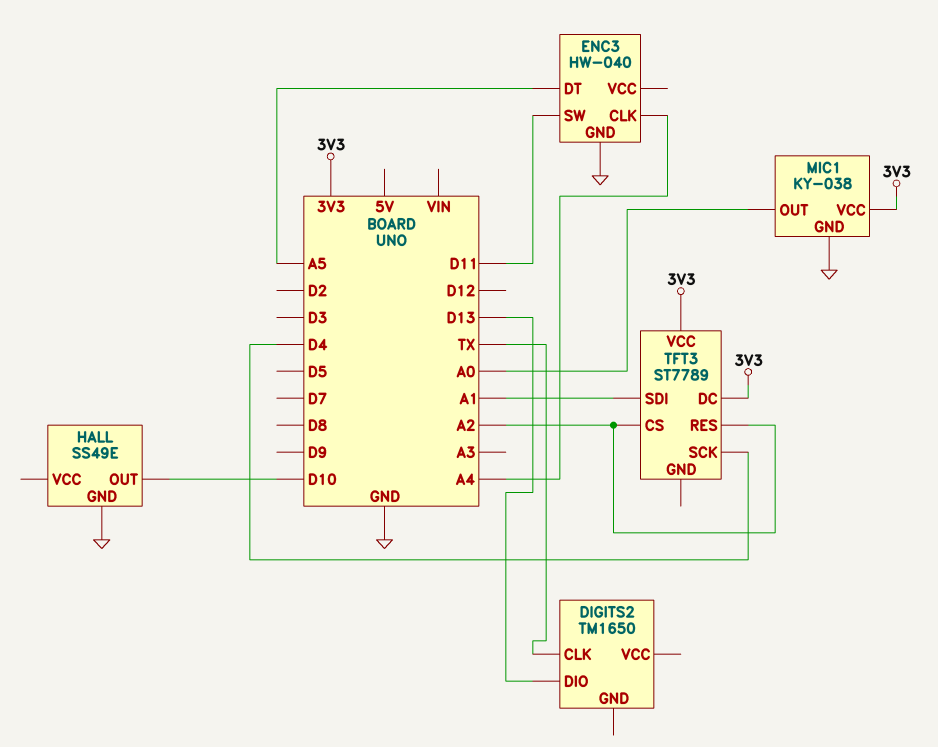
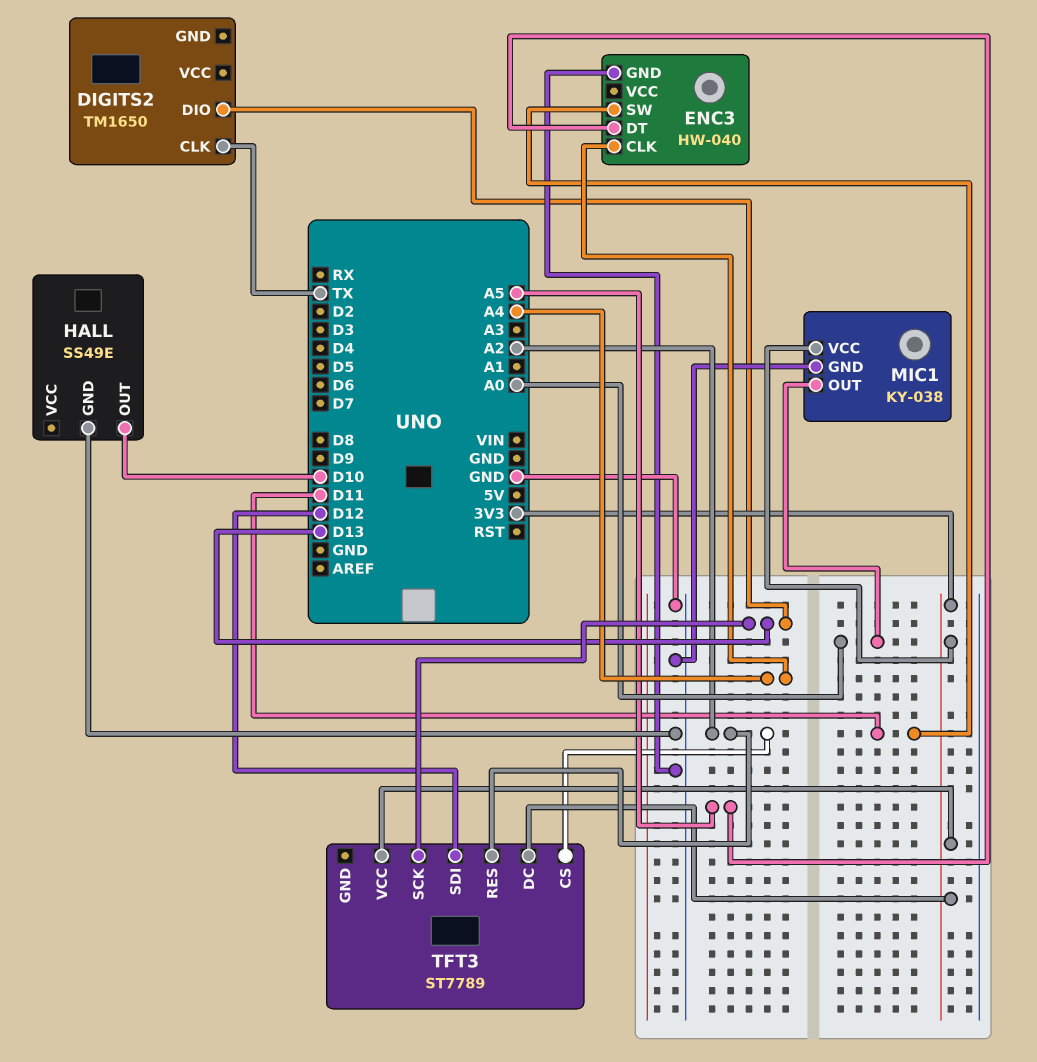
TFT3 pin SCK: D4 -> D13
TFT3 pin SDI: A1 -> D12

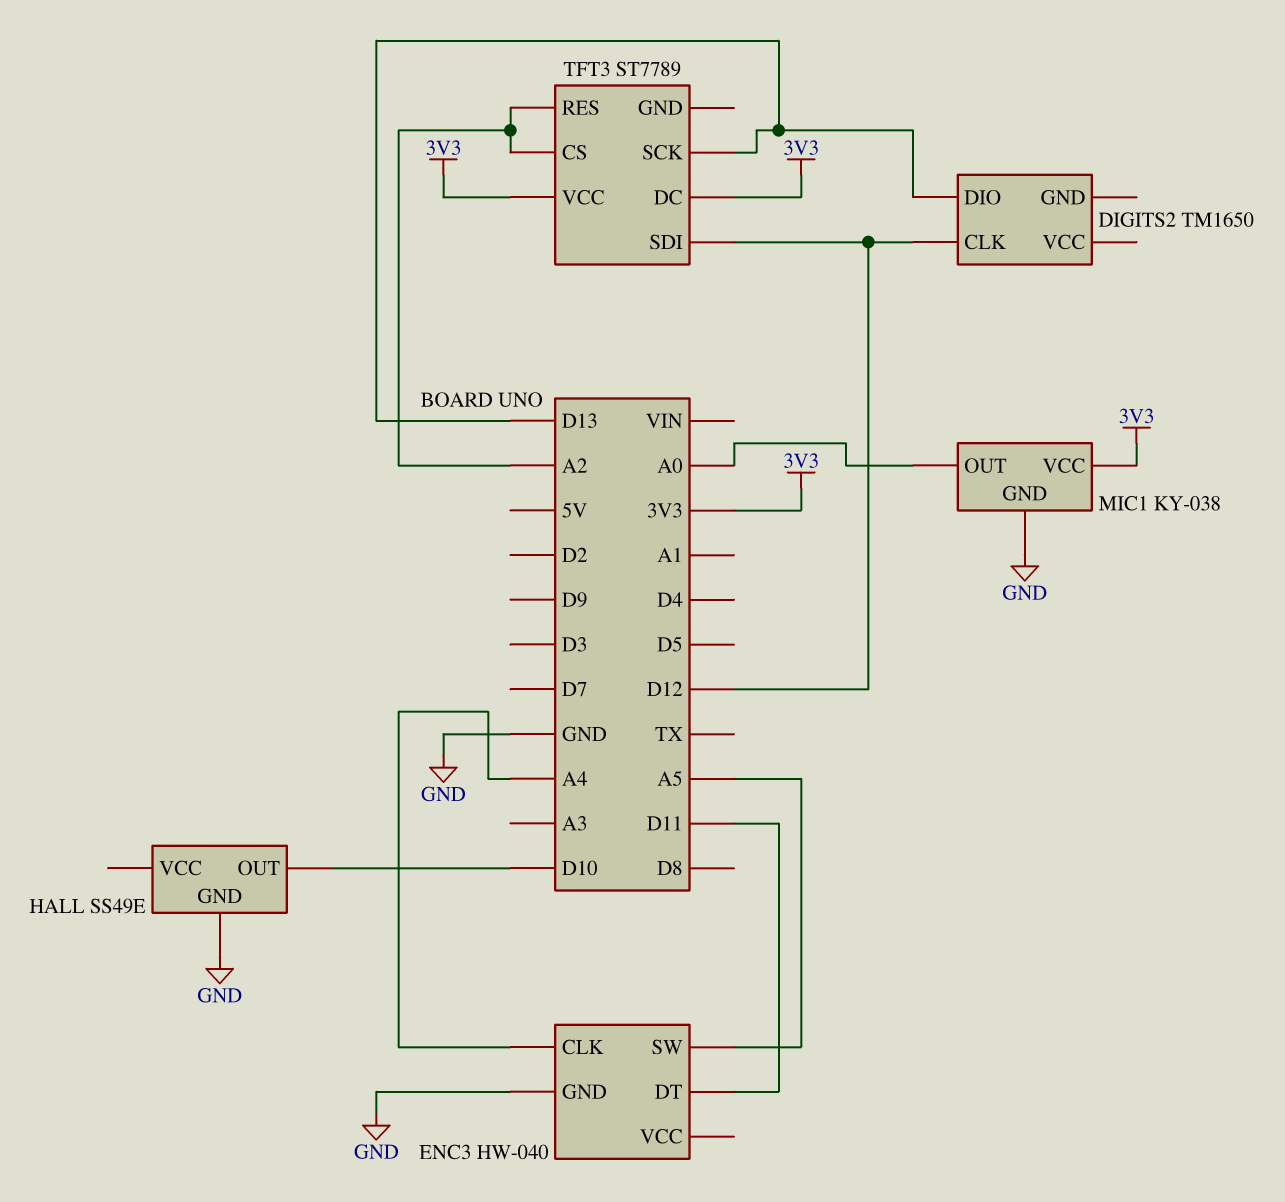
DIGITS2 pin CLK: TX -> D12
ENC3 pin DT: A5 -> D11
ENC3 pin SW: D11 -> A5

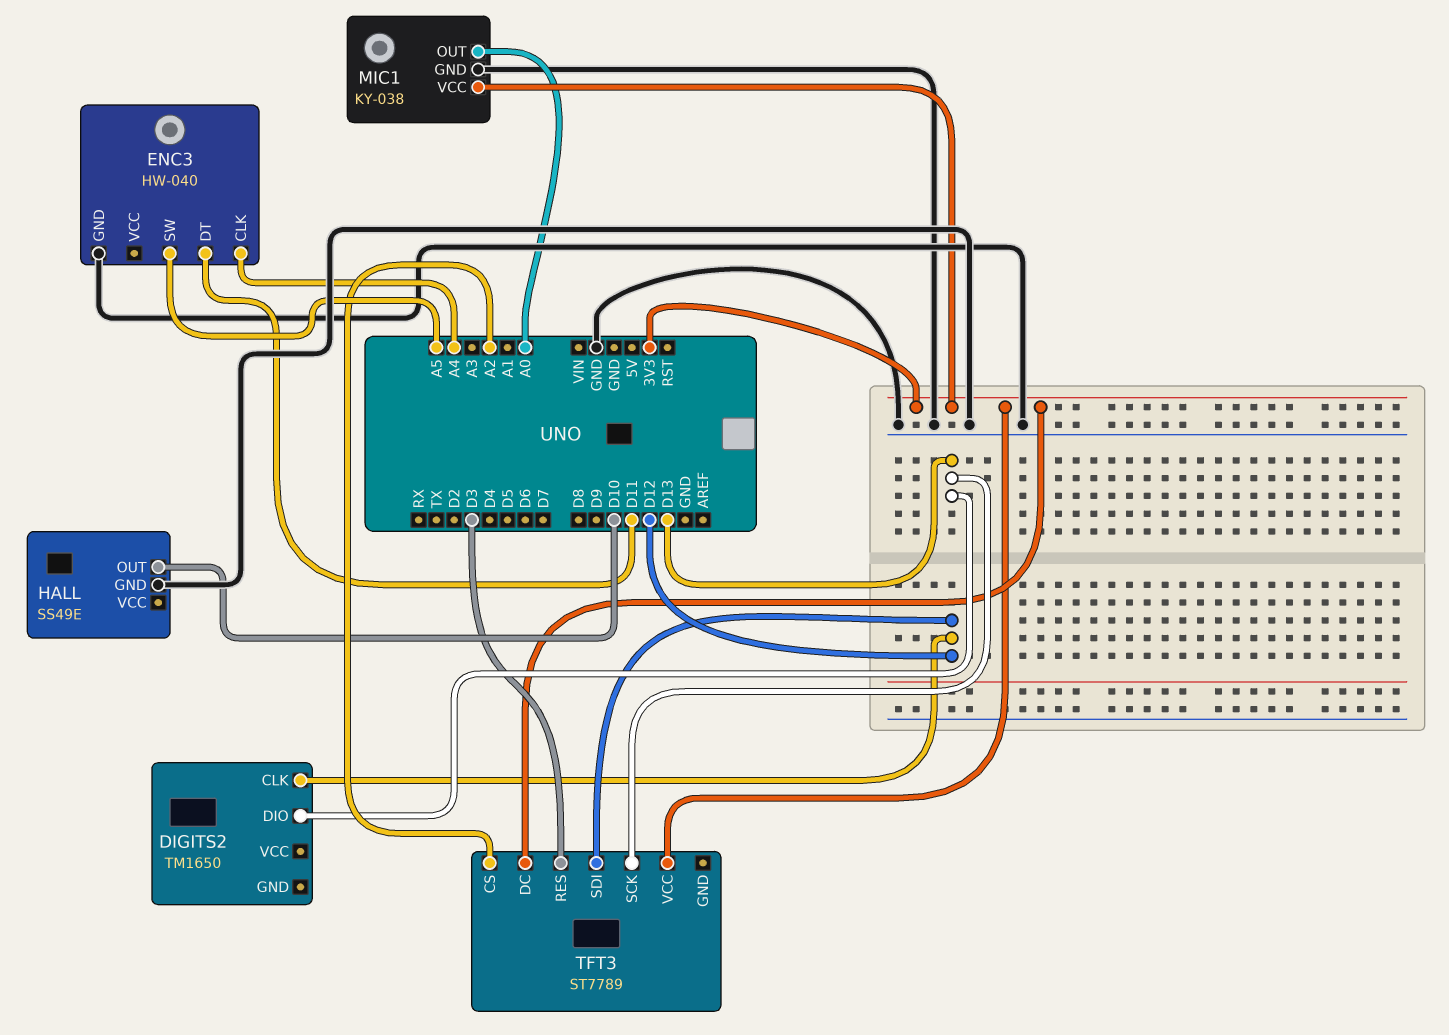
TFT3 pin RES: A2 -> D3

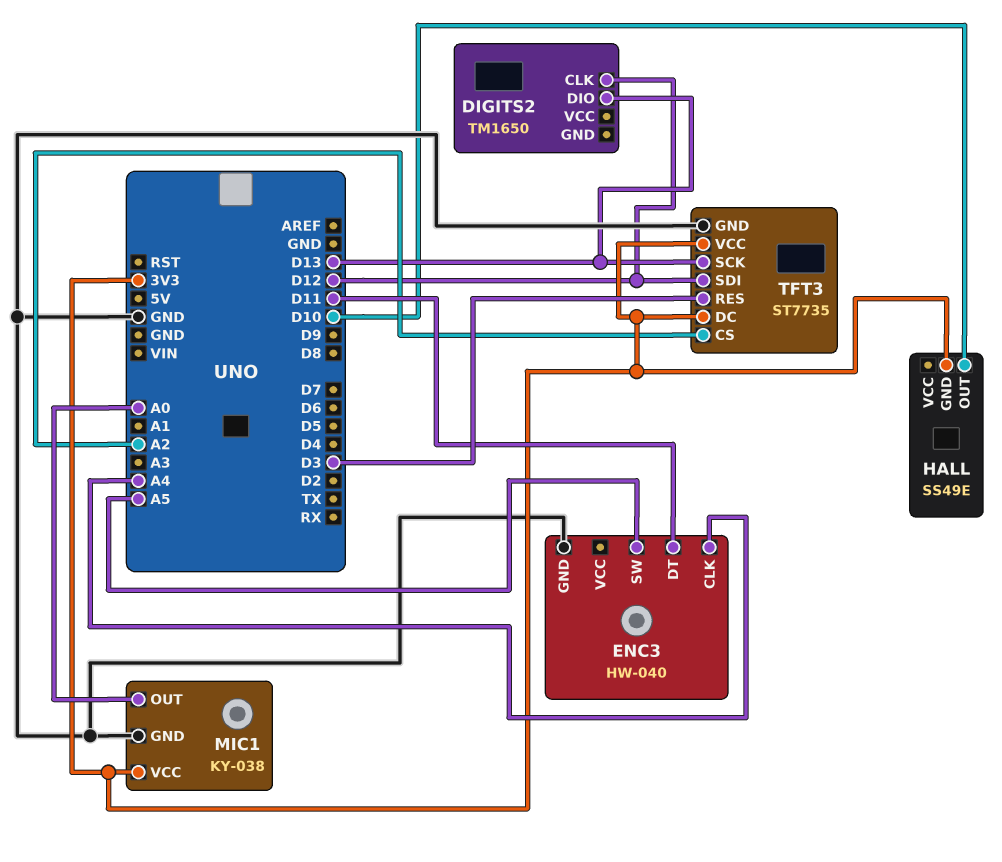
HALL pin GND: GND -> 3V3
TFT3: ST7789 -> ST7735
TFT3 pin GND: none -> GND

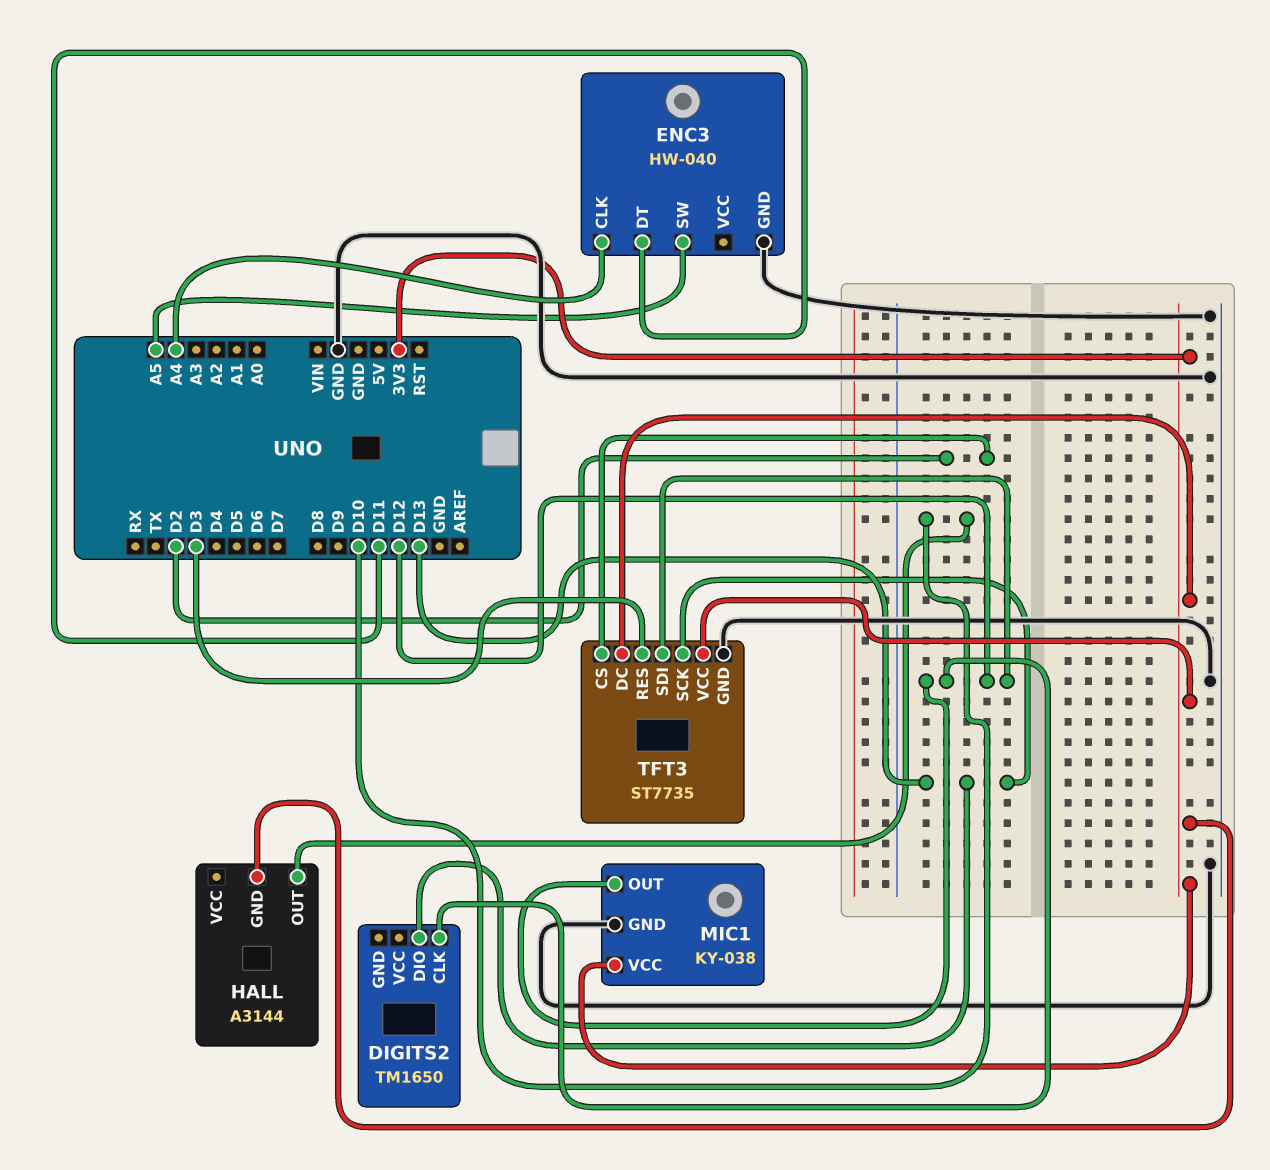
HALL: SS49E -> A3144
MIC1 pin OUT: A0 -> D12
TFT3 pin CS: A2 -> D2

